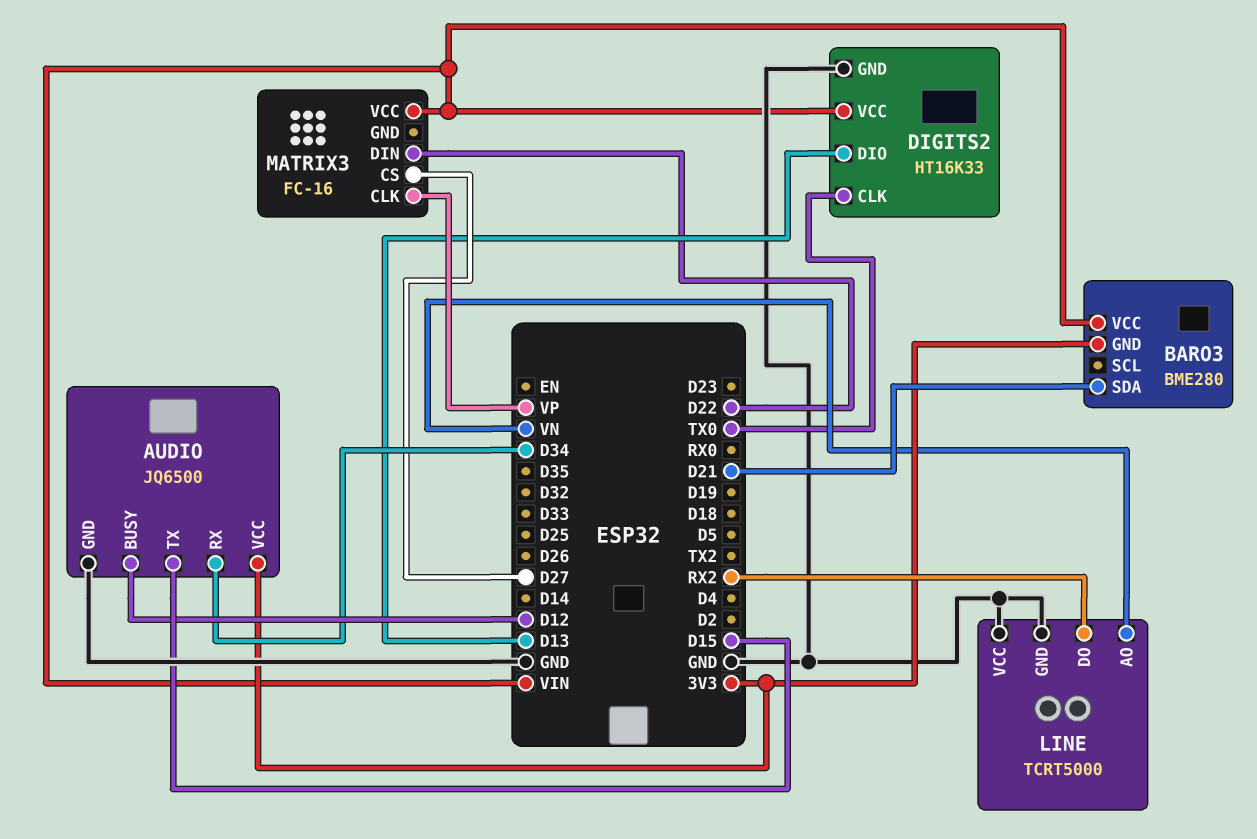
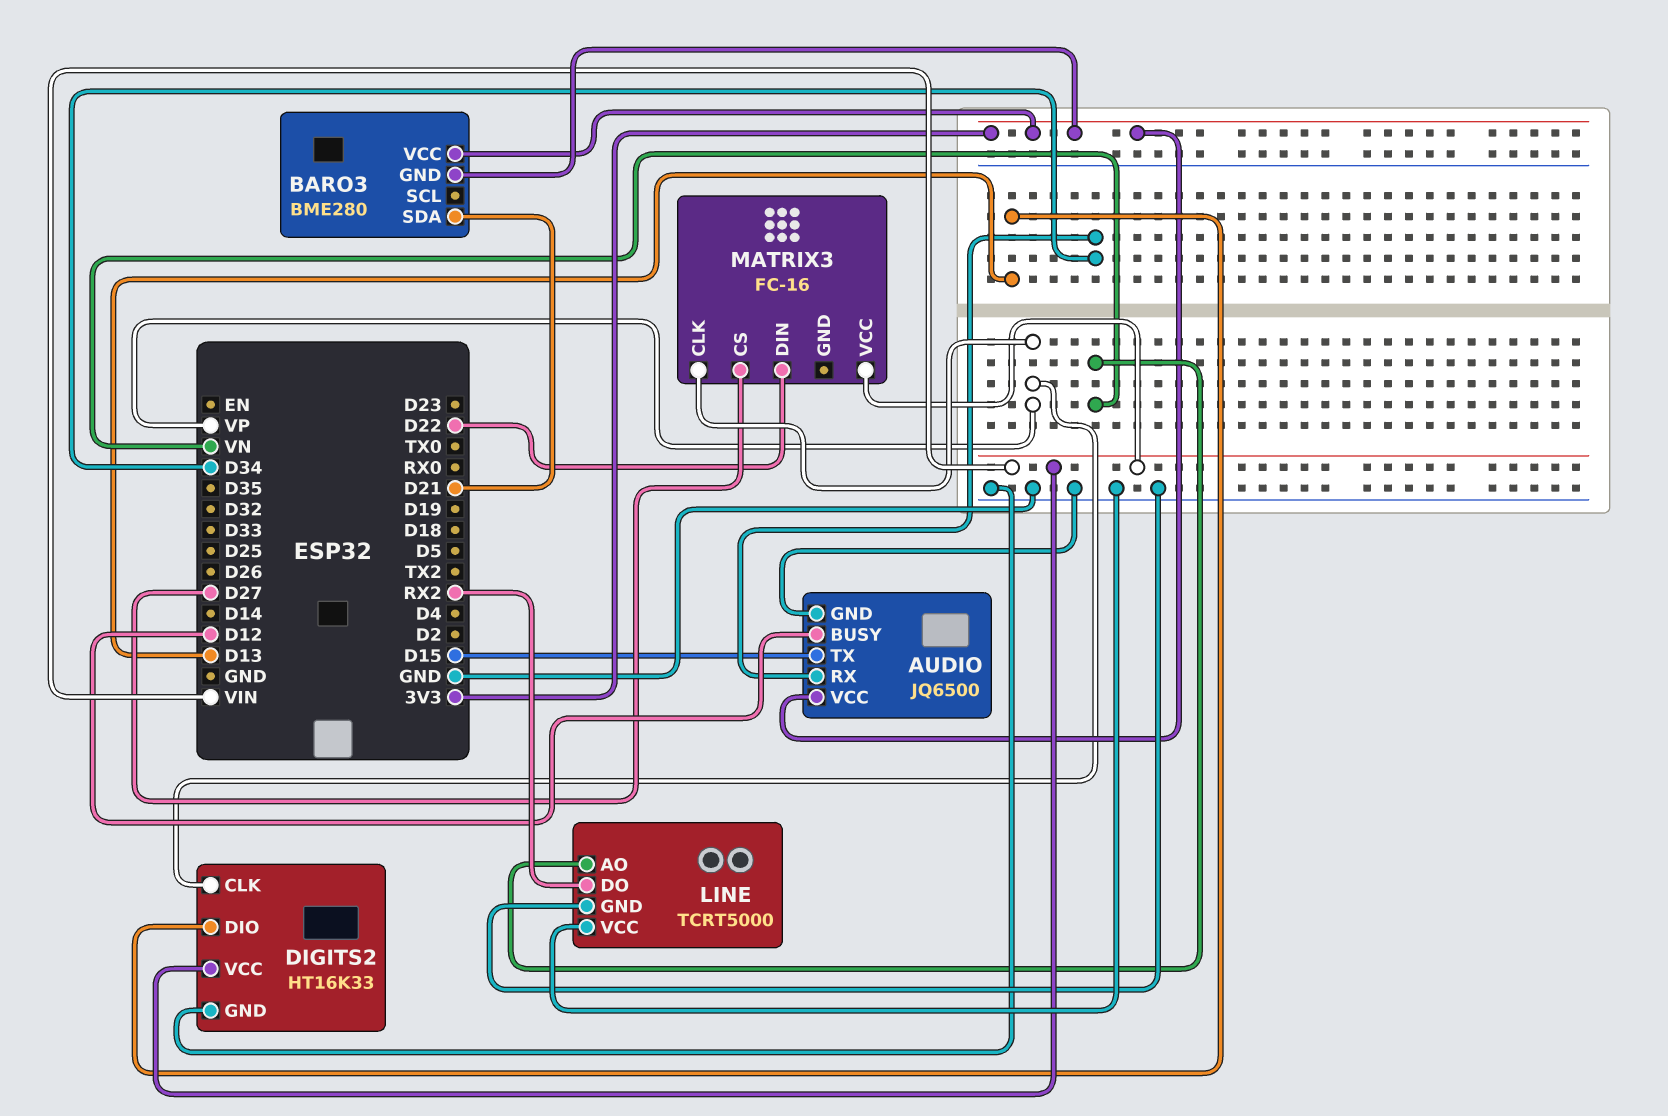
BARO3 pin VCC: VIN -> 3V3
DIGITS2 pin CLK: TX0 -> VP

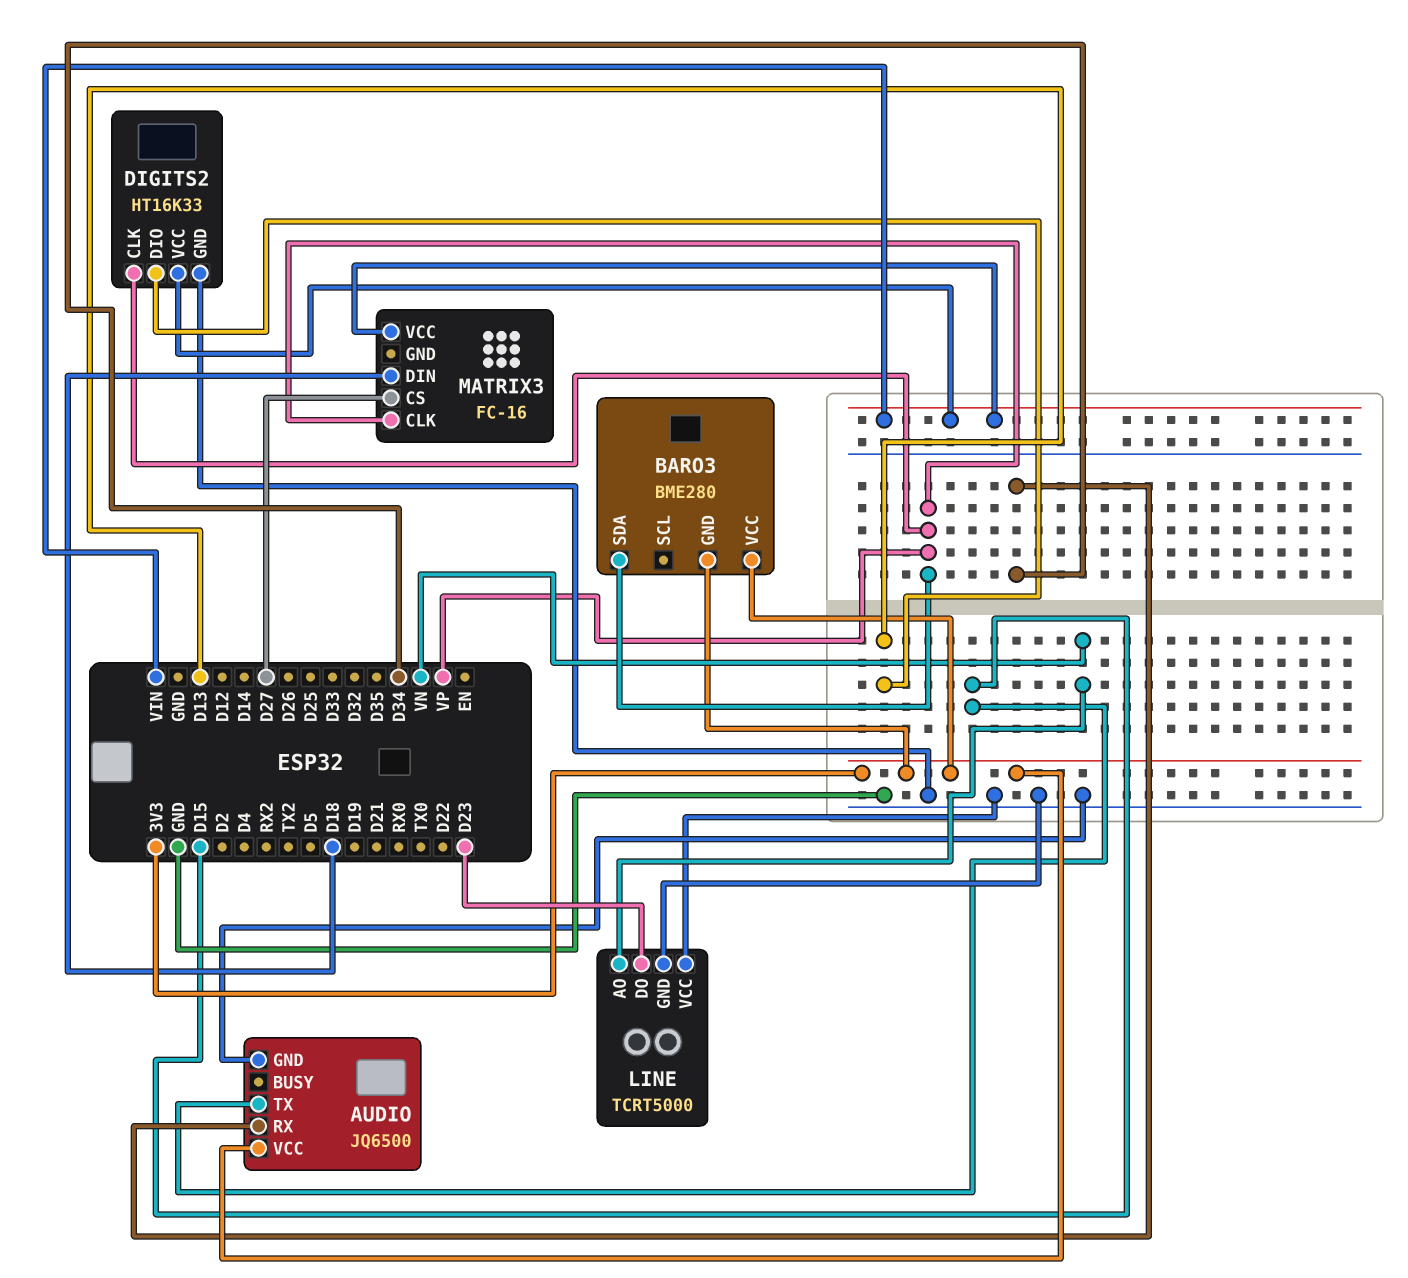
AUDIO pin BUSY: D12 -> none
BARO3 pin SDA: D21 -> VP
LINE pin DO: RX2 -> D23
MATRIX3 pin DIN: D22 -> D18

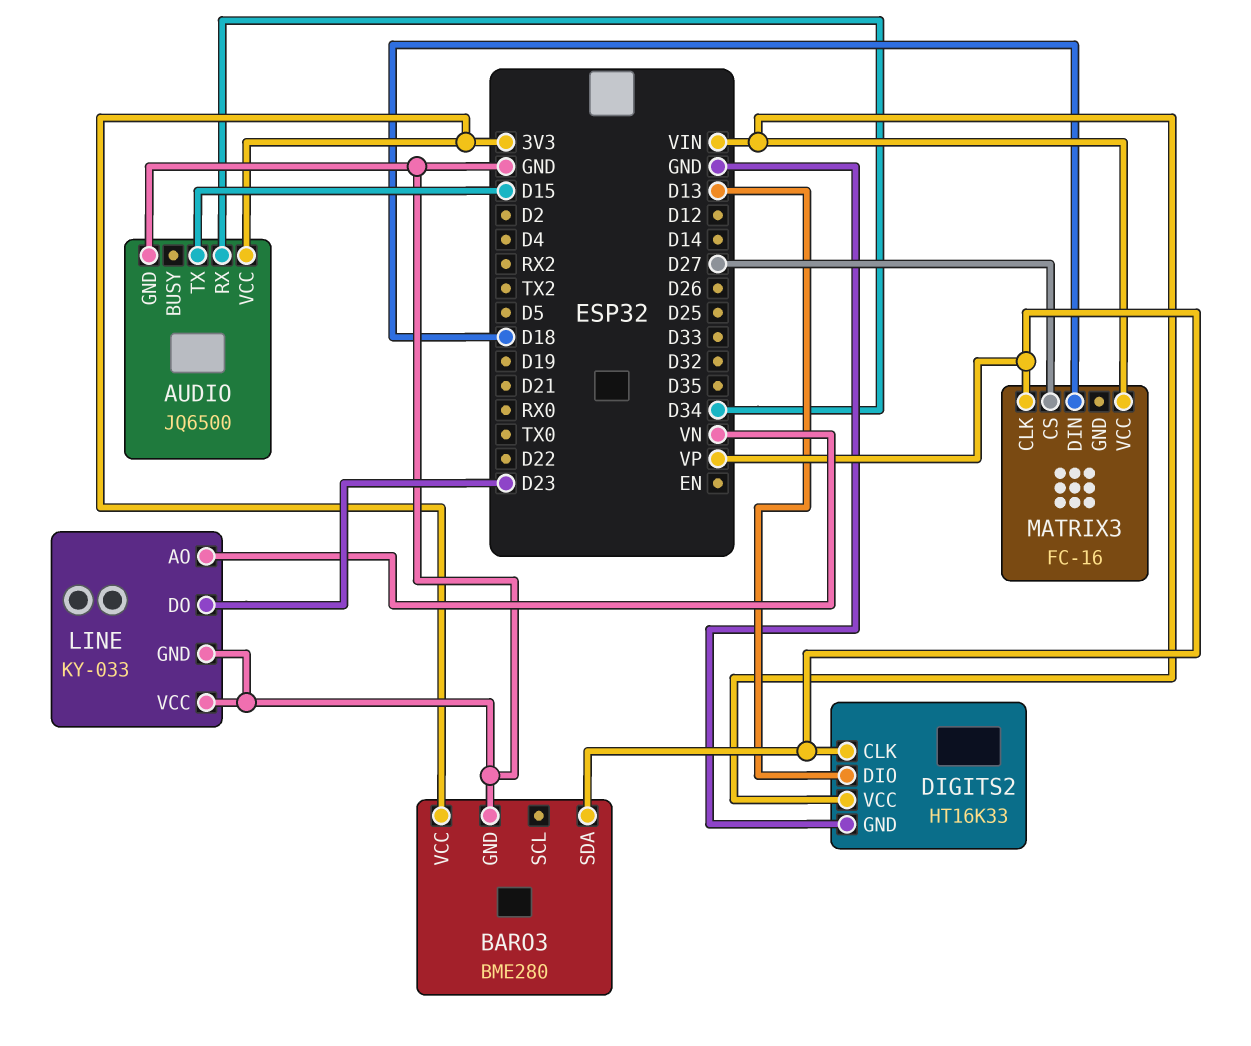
BARO3 pin GND: 3V3 -> GND
LINE: TCRT5000 -> KY-033

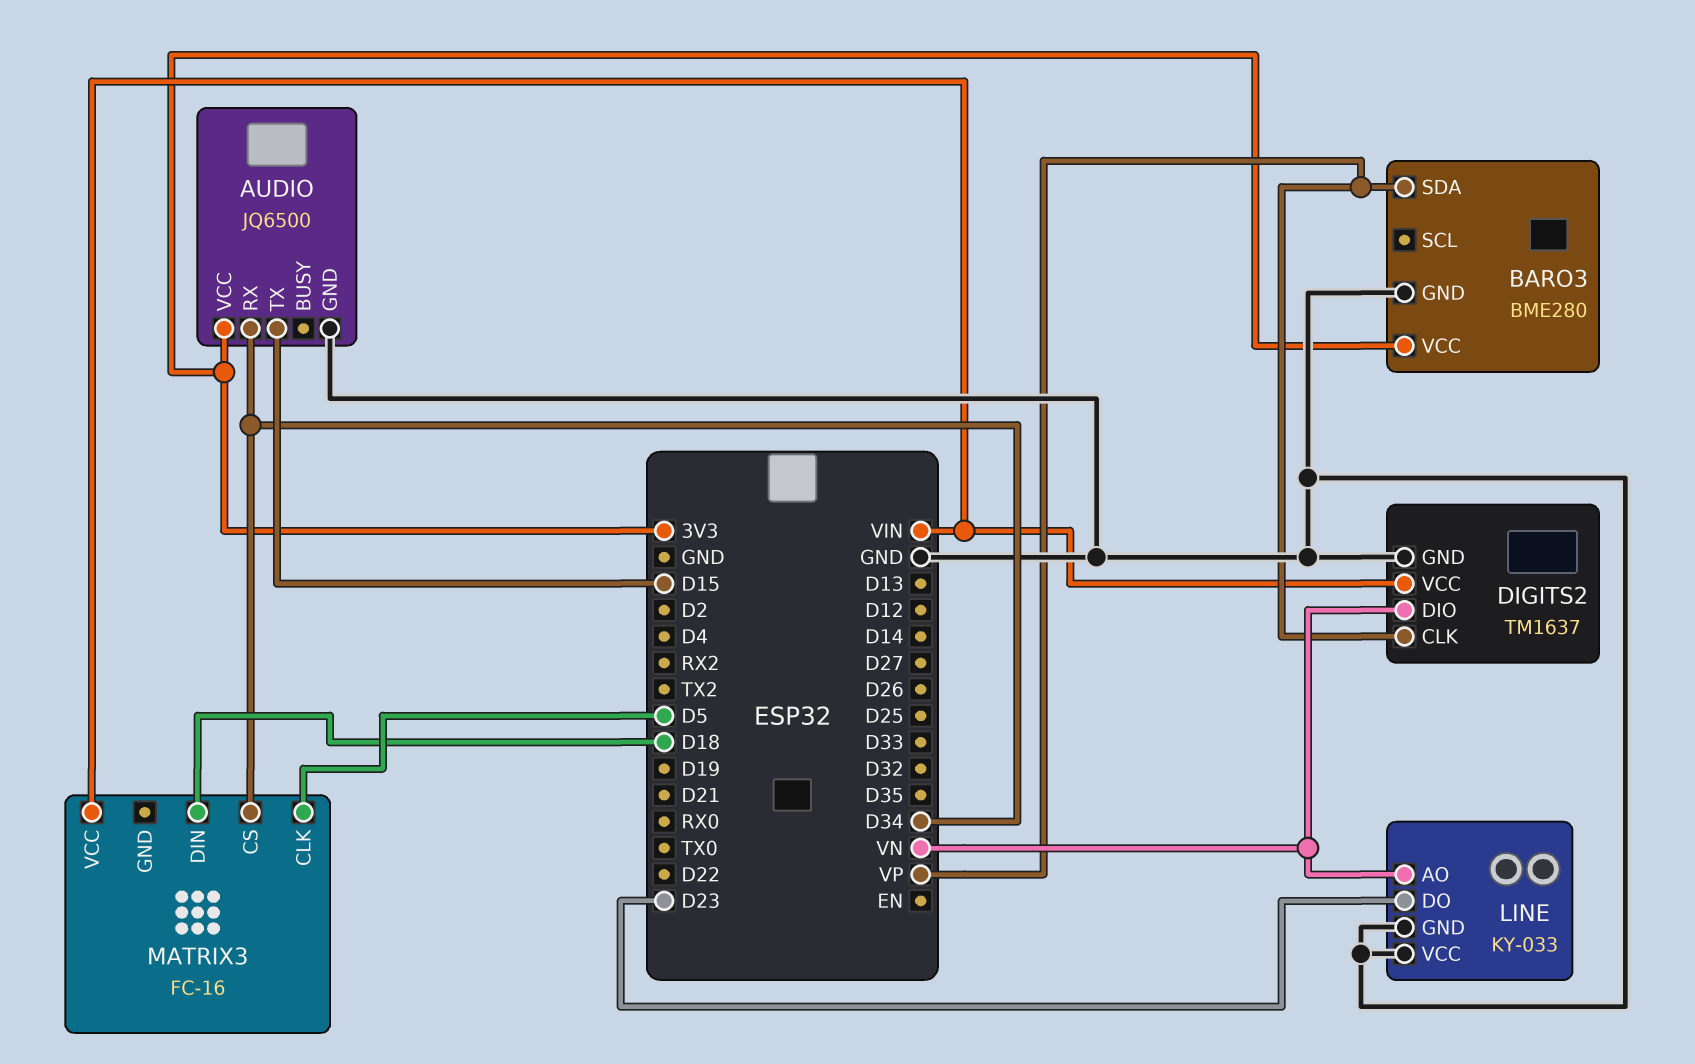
DIGITS2: HT16K33 -> TM1637
DIGITS2 pin DIO: D13 -> VN
MATRIX3 pin CLK: VP -> D5
MATRIX3 pin CS: D27 -> D34

